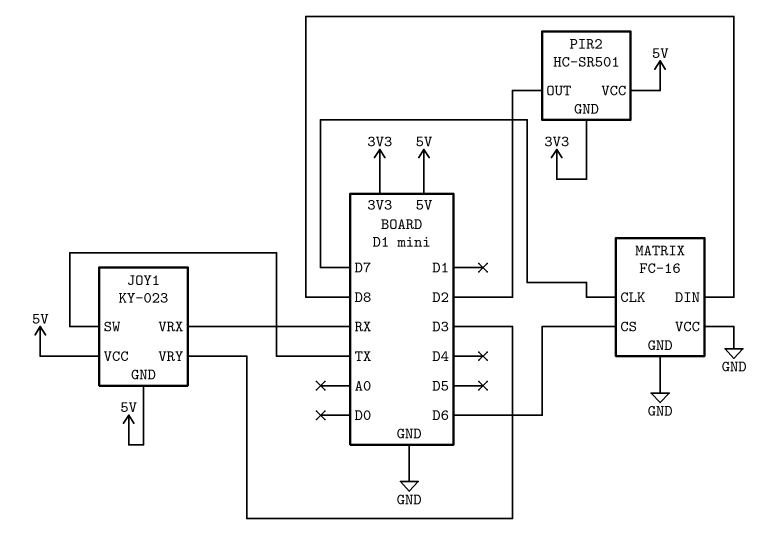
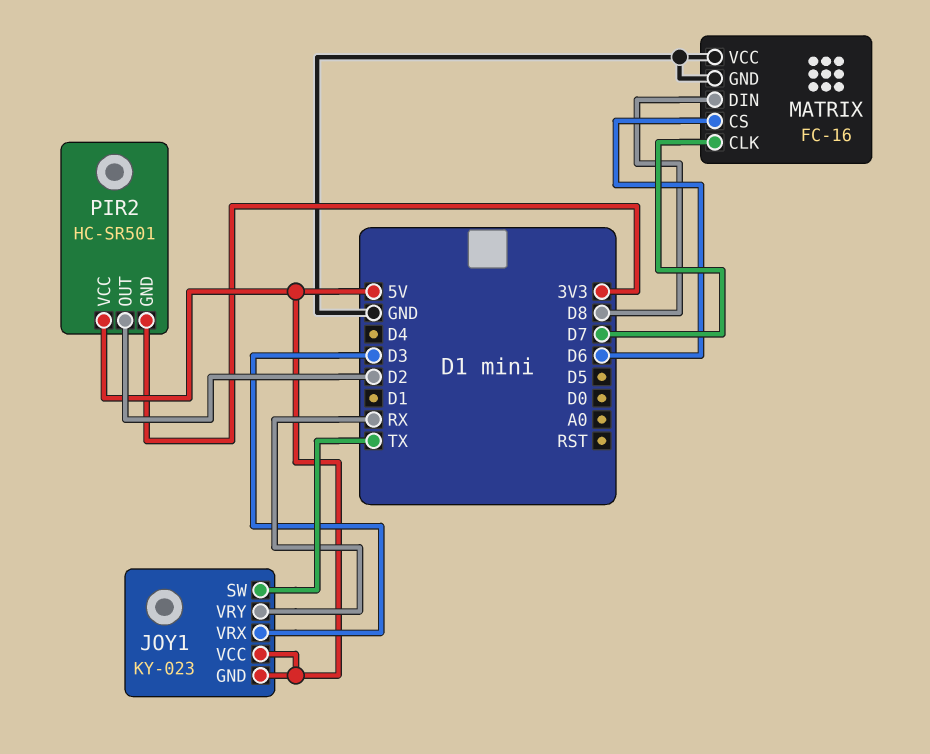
JOY1 pin VRX: RX -> D3
JOY1 pin VRY: D3 -> RX

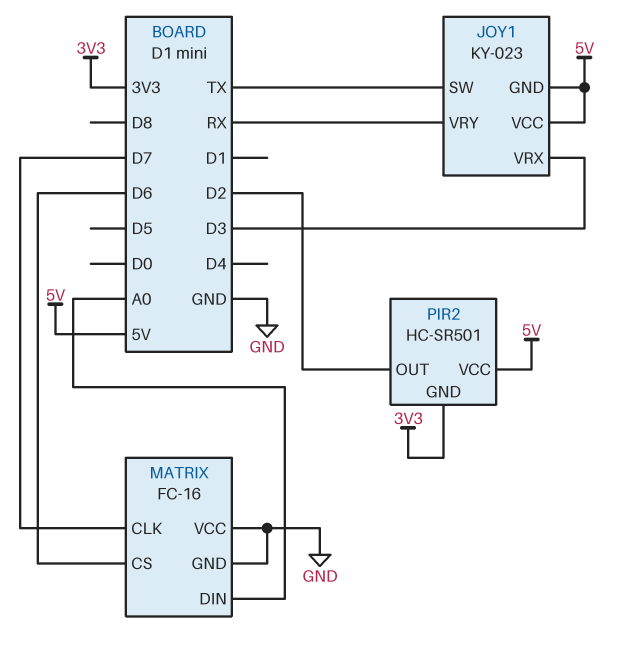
MATRIX pin DIN: D8 -> A0

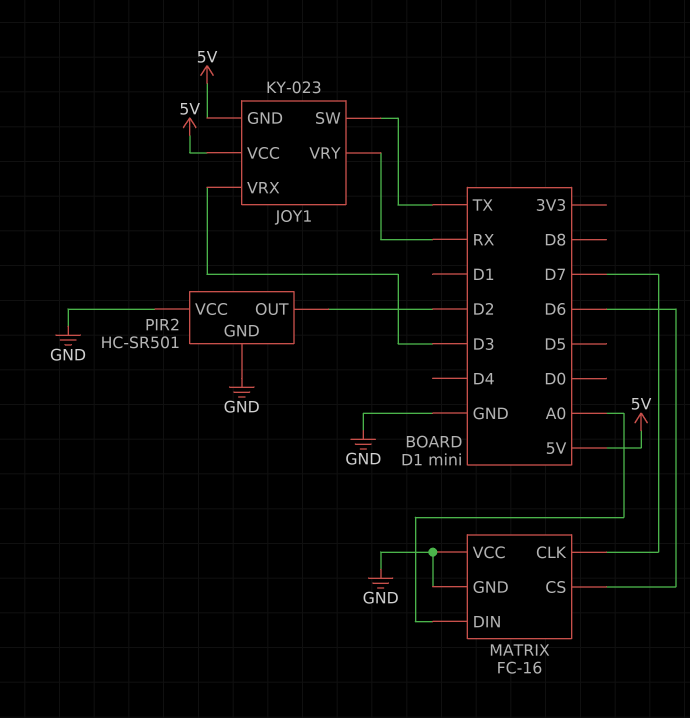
PIR2 pin GND: 3V3 -> GND
PIR2 pin VCC: 5V -> GND

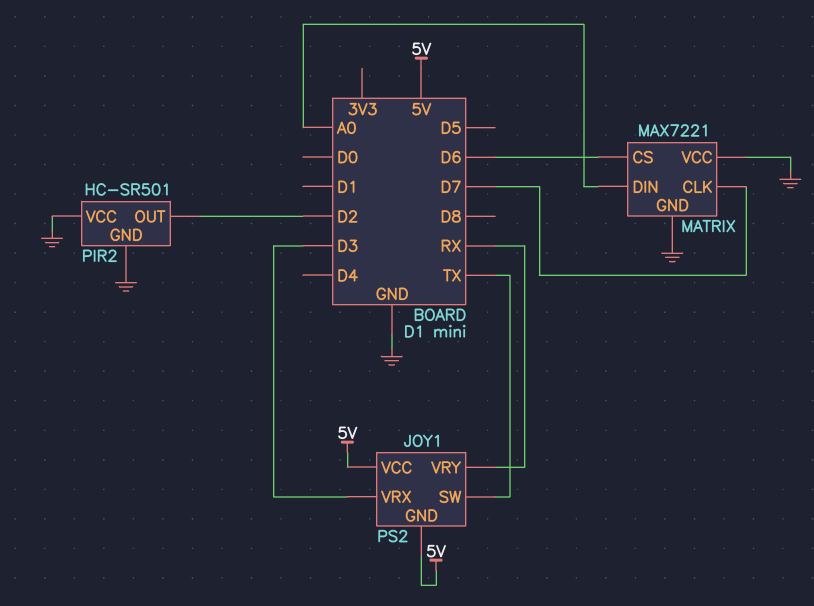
JOY1: KY-023 -> PS2
MATRIX: FC-16 -> MAX7221

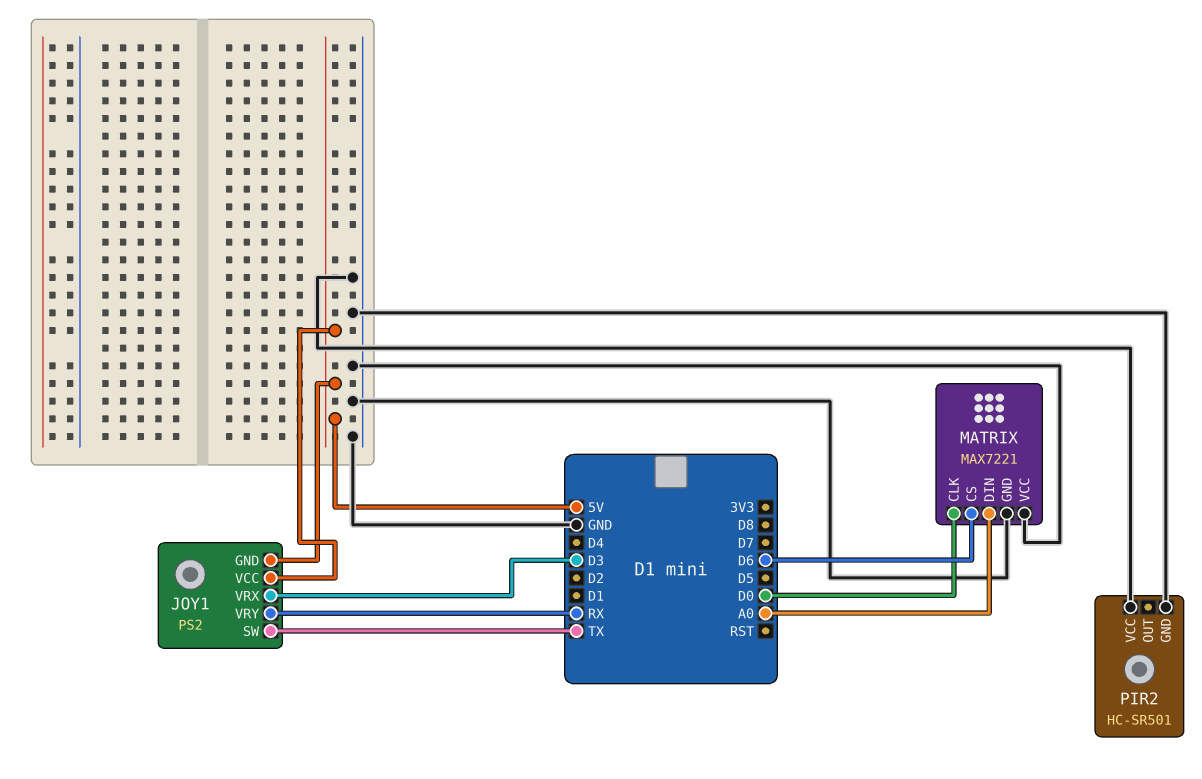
MATRIX pin CLK: D7 -> D0
PIR2 pin OUT: D2 -> none

